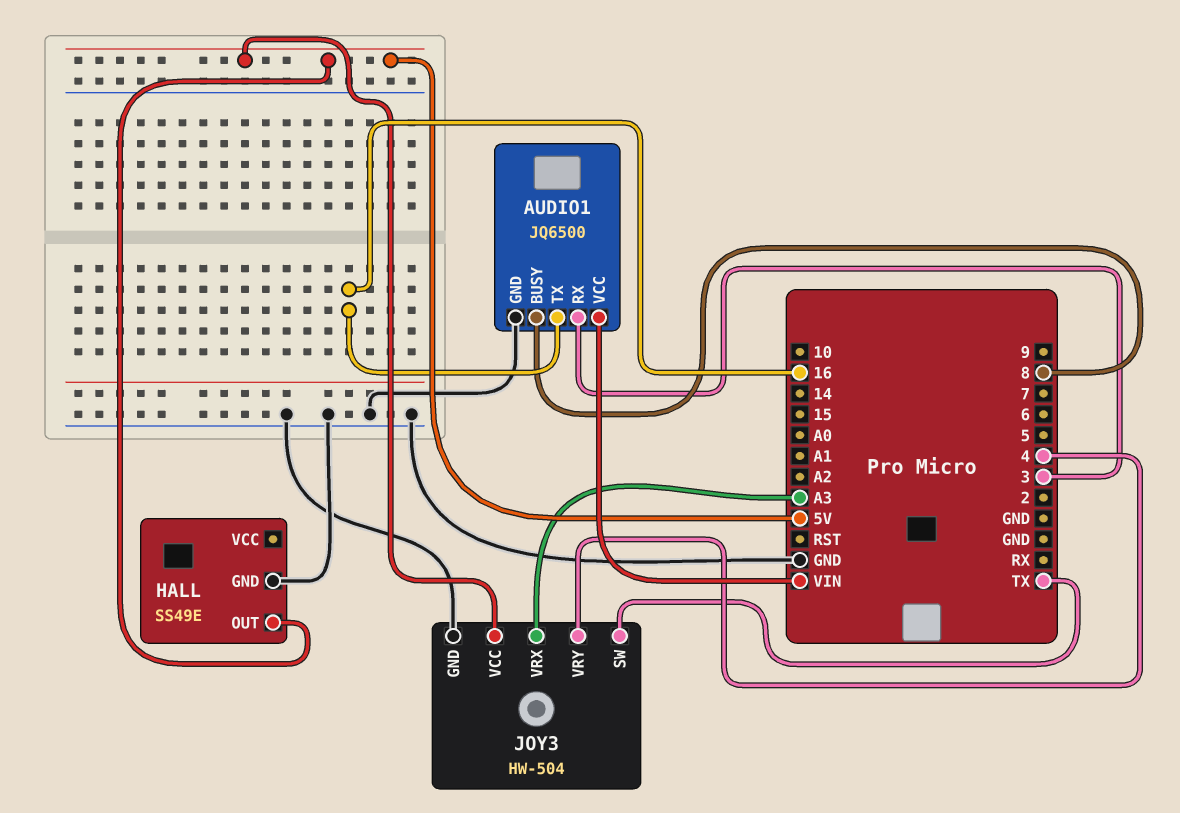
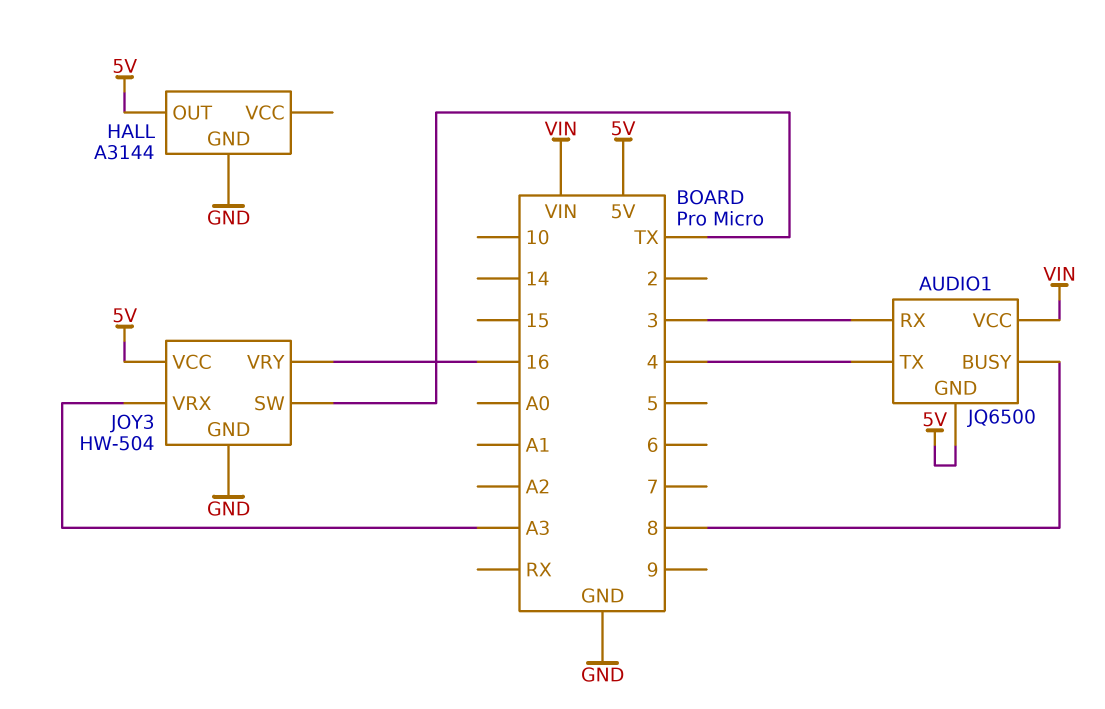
AUDIO1 pin GND: GND -> 5V
AUDIO1 pin TX: 16 -> 4
HALL: SS49E -> A3144
JOY3 pin VRY: 4 -> 16

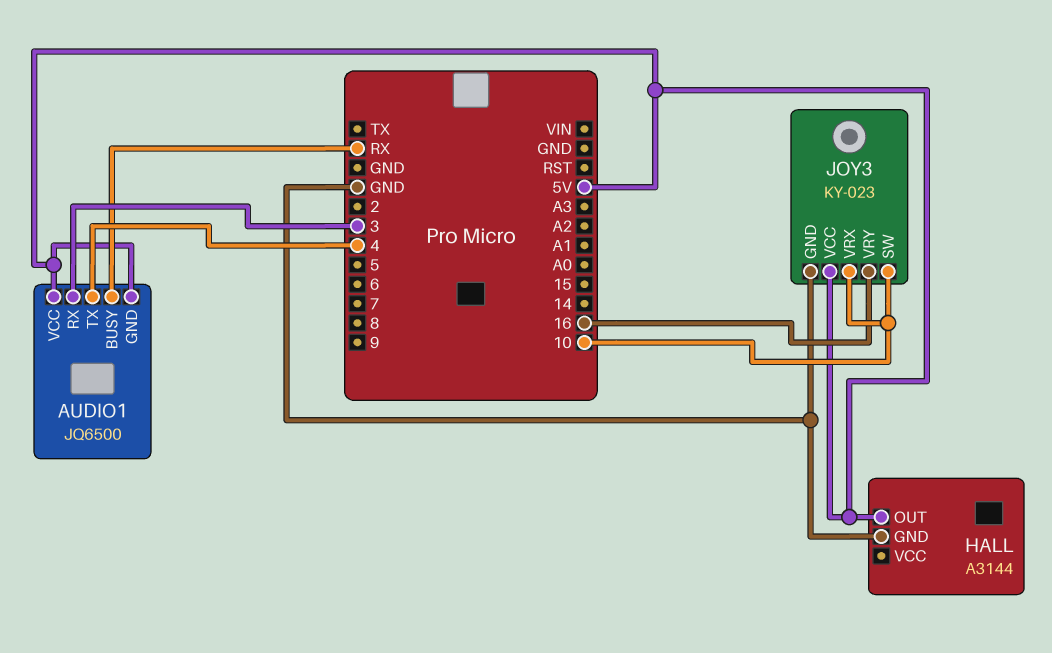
AUDIO1 pin BUSY: 8 -> RX
AUDIO1 pin VCC: VIN -> 5V
JOY3: HW-504 -> KY-023
JOY3 pin SW: TX -> 10
JOY3 pin VRX: A3 -> 10

